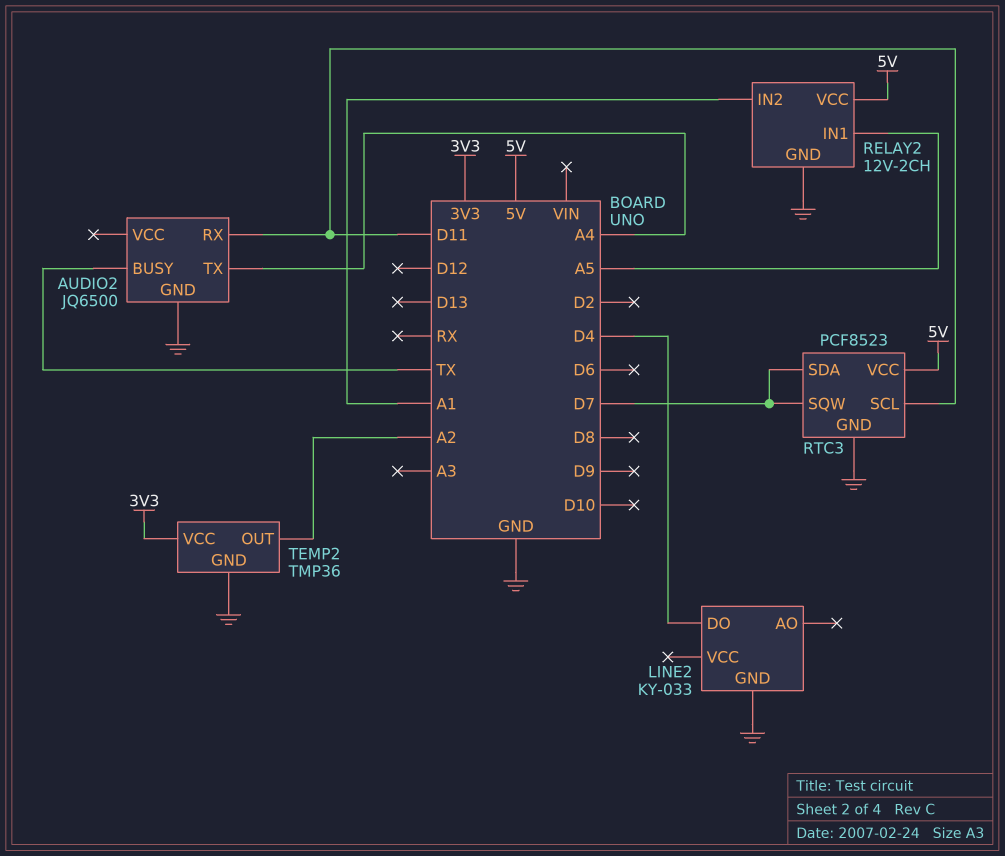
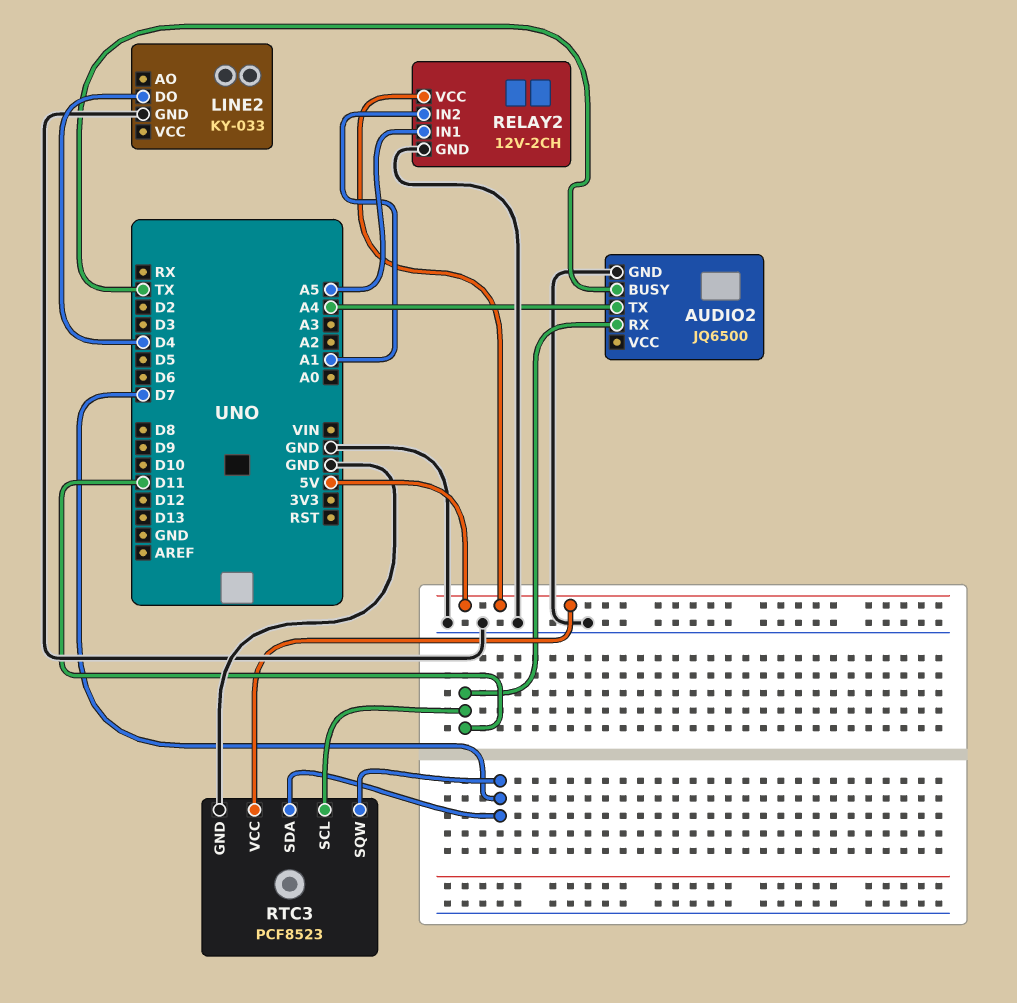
TEMP2: TMP36 -> none
TEMP2 pin GND: GND -> none
TEMP2 pin OUT: A2 -> none
TEMP2 pin VCC: 3V3 -> none

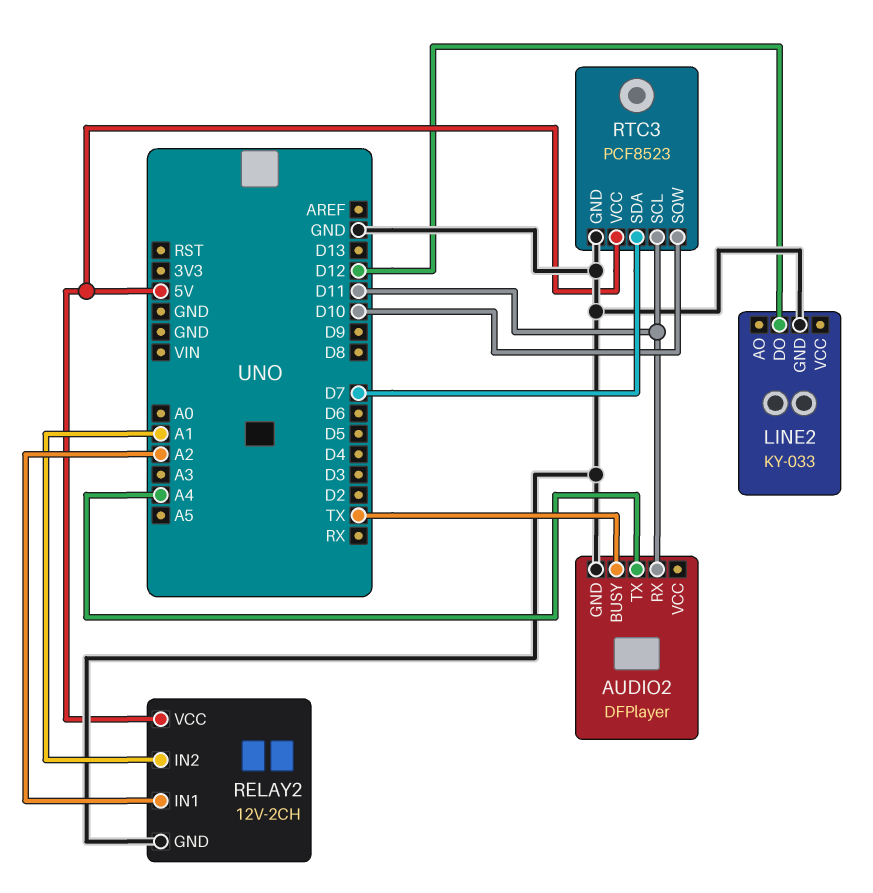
AUDIO2: JQ6500 -> DFPlayer
LINE2 pin DO: D4 -> D12
RELAY2 pin IN1: A5 -> A2
RTC3 pin SQW: D7 -> D10

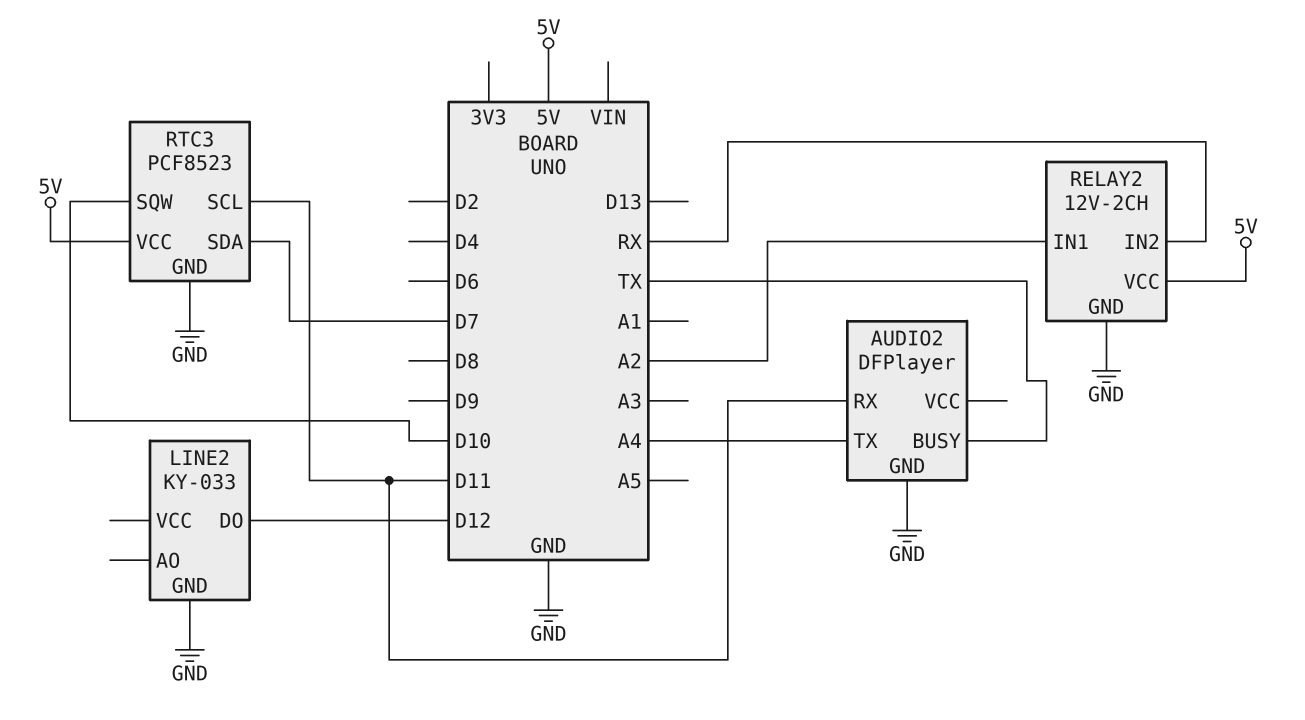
RELAY2 pin IN2: A1 -> RX

